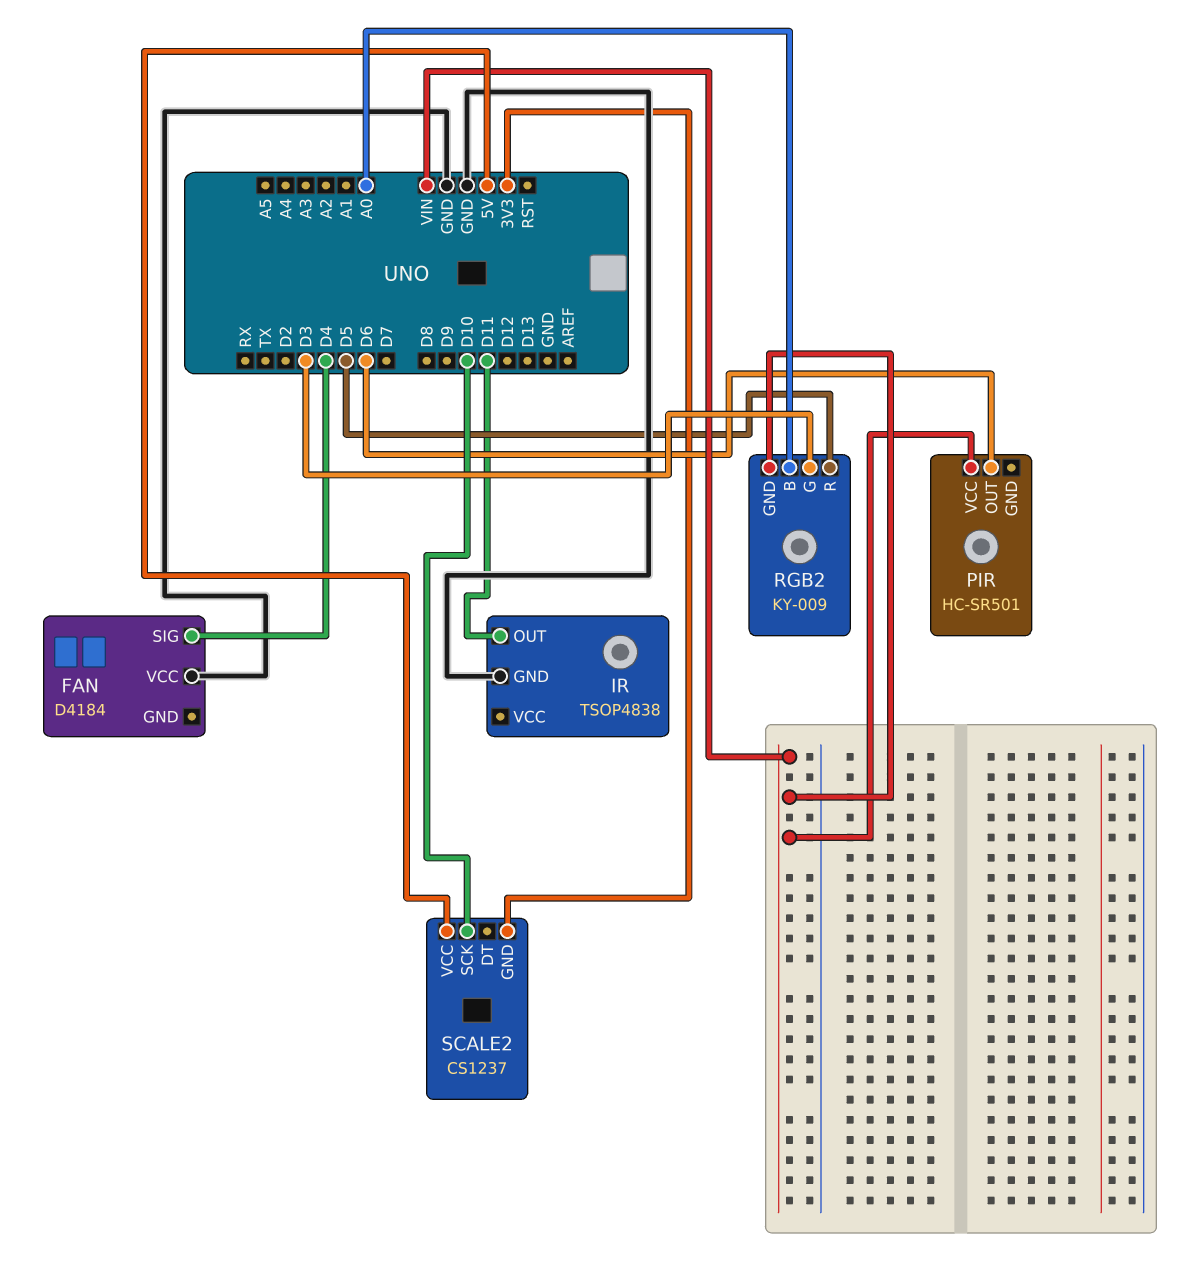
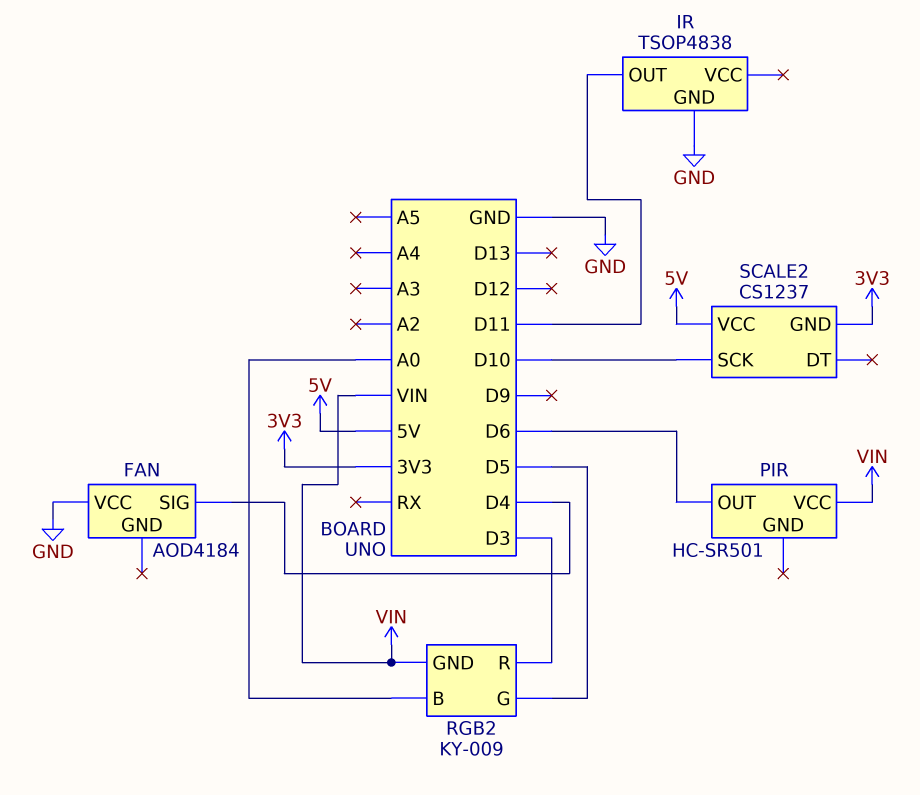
FAN: D4184 -> AOD4184
RGB2 pin G: D3 -> D5
RGB2 pin R: D5 -> D3

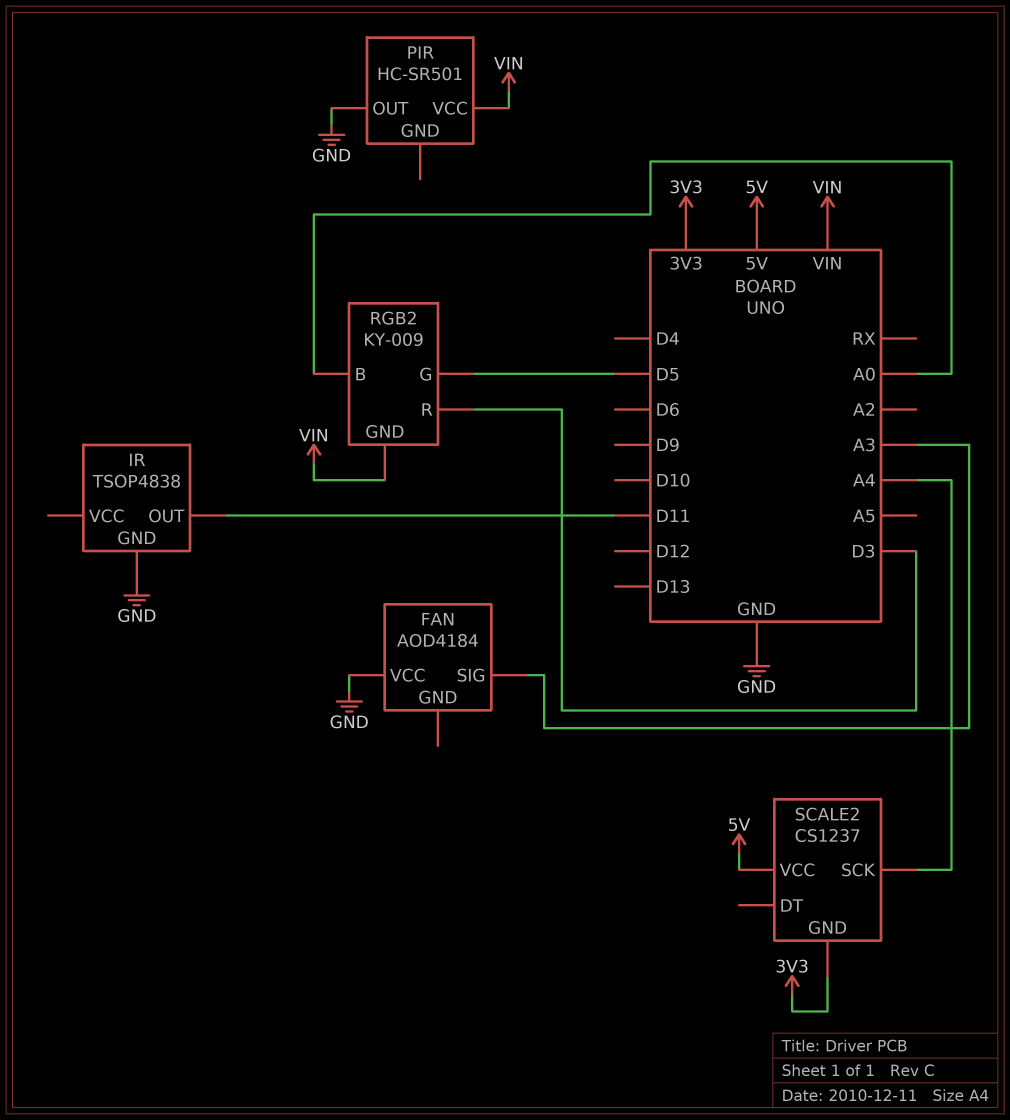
FAN pin SIG: D4 -> A3
PIR pin OUT: D6 -> GND
SCALE2 pin SCK: D10 -> A4

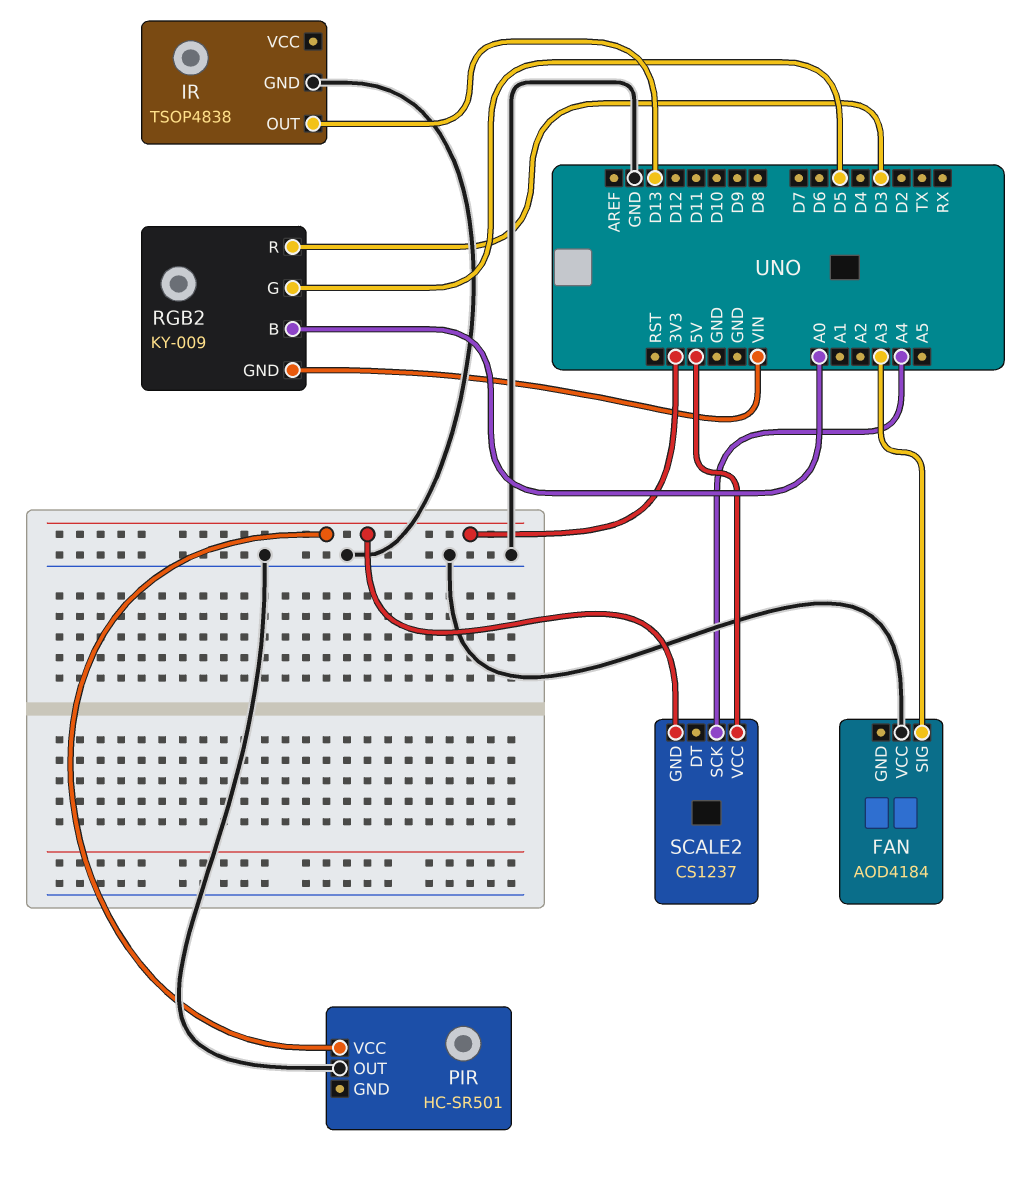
IR pin OUT: D11 -> D13
PIR pin VCC: VIN -> 3V3

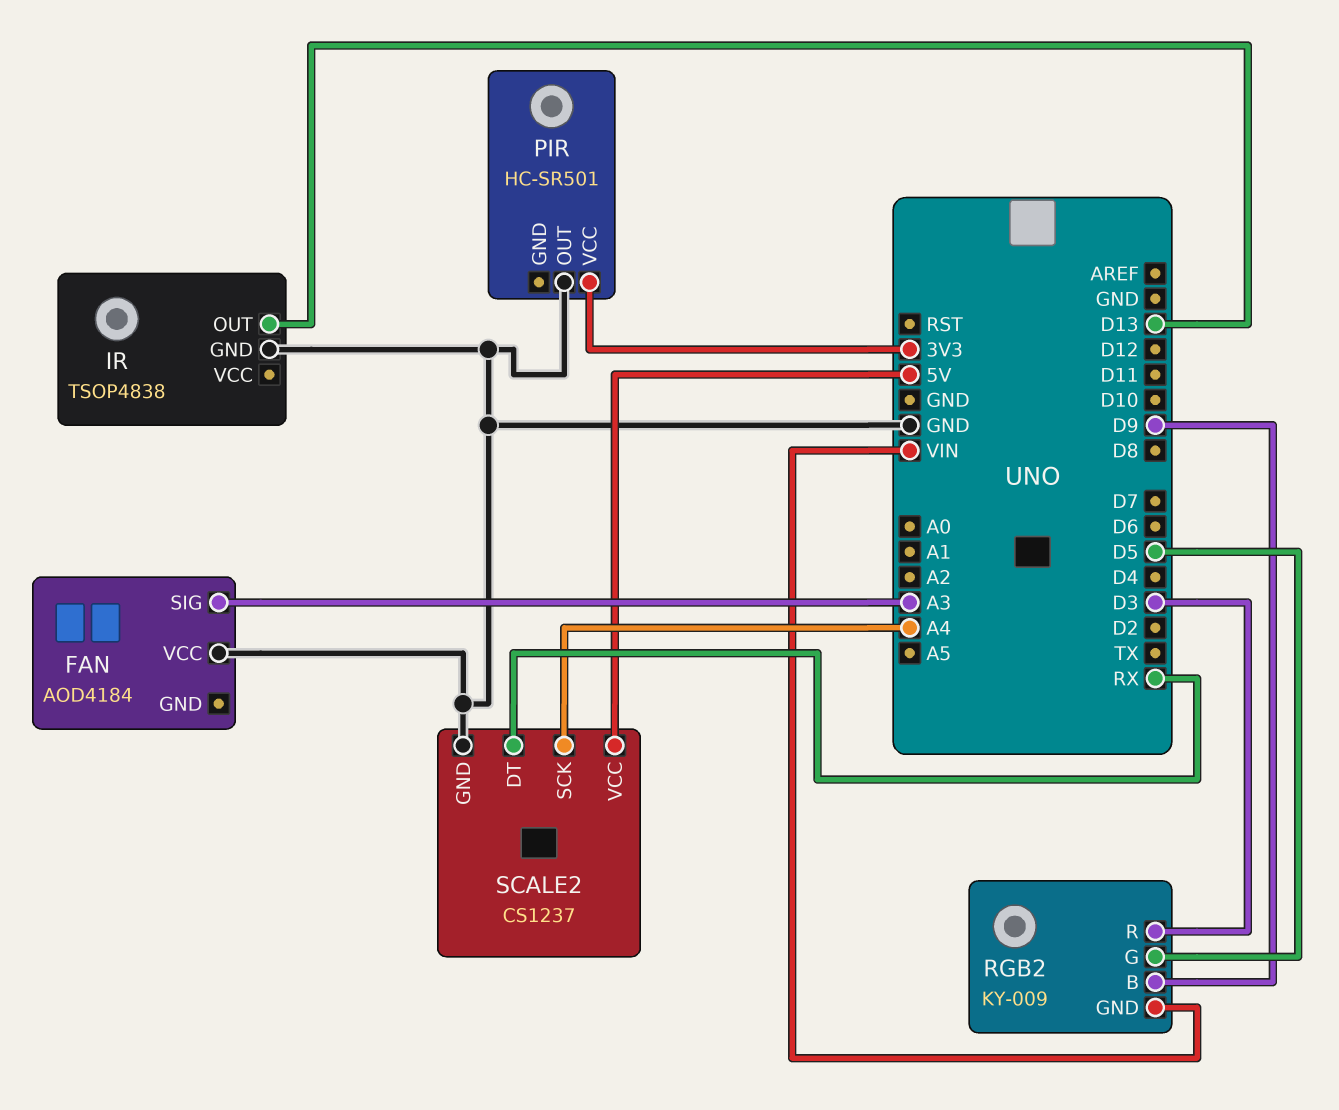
RGB2 pin B: A0 -> D9
SCALE2 pin DT: none -> RX
SCALE2 pin GND: 3V3 -> GND

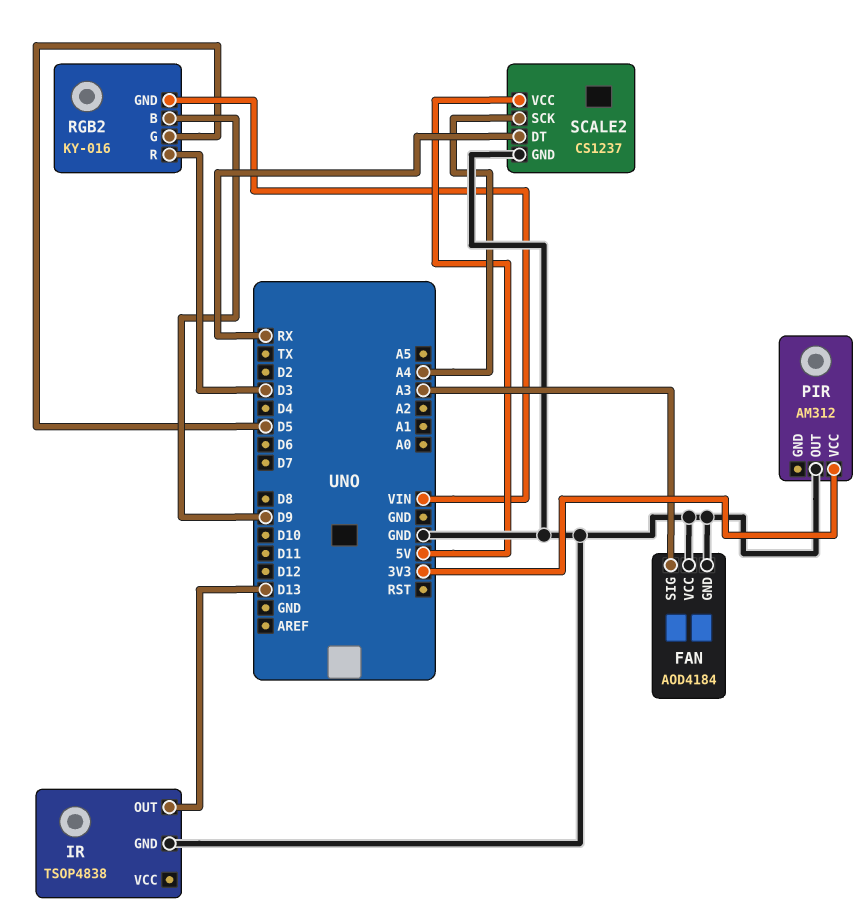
FAN pin GND: none -> GND
PIR: HC-SR501 -> AM312
RGB2: KY-009 -> KY-016

